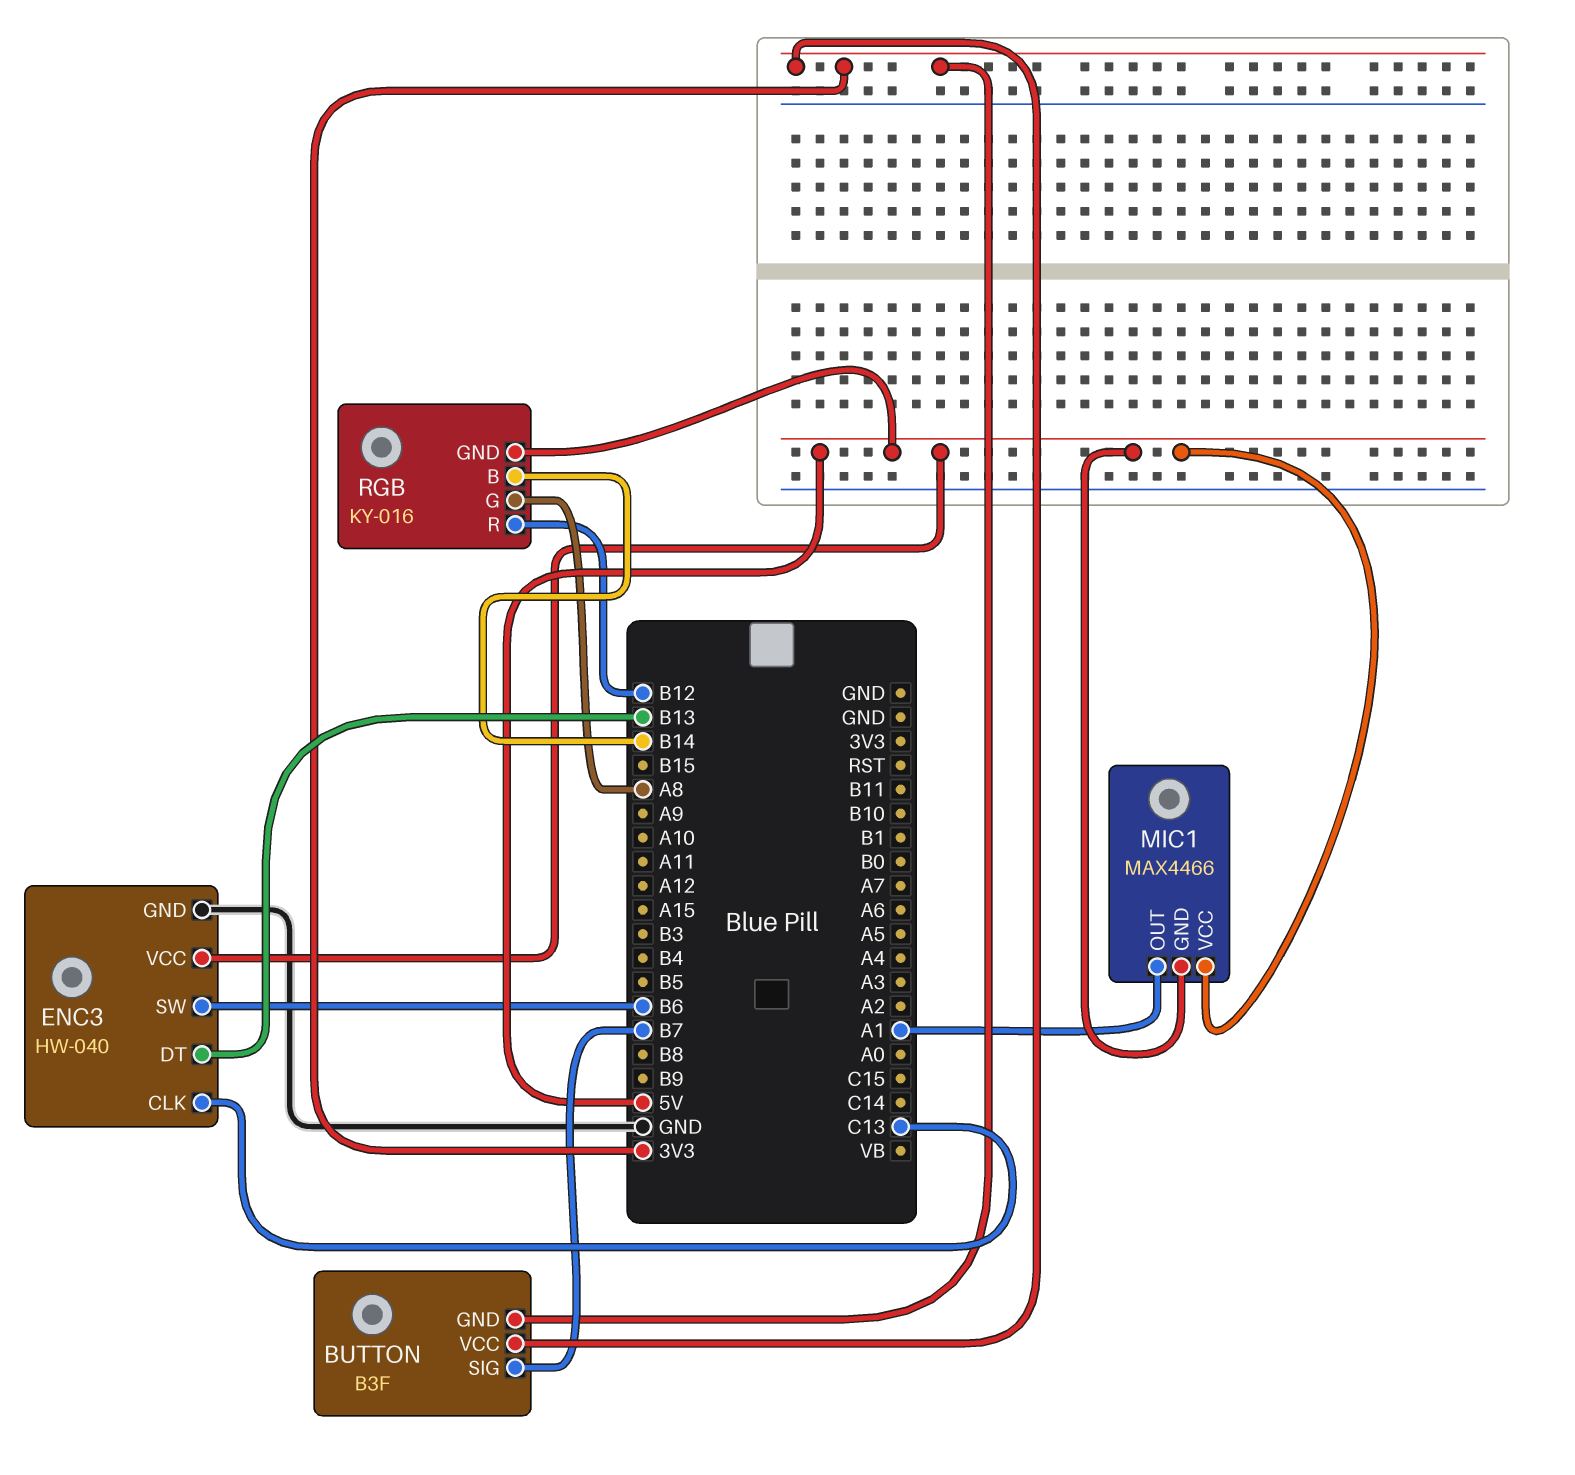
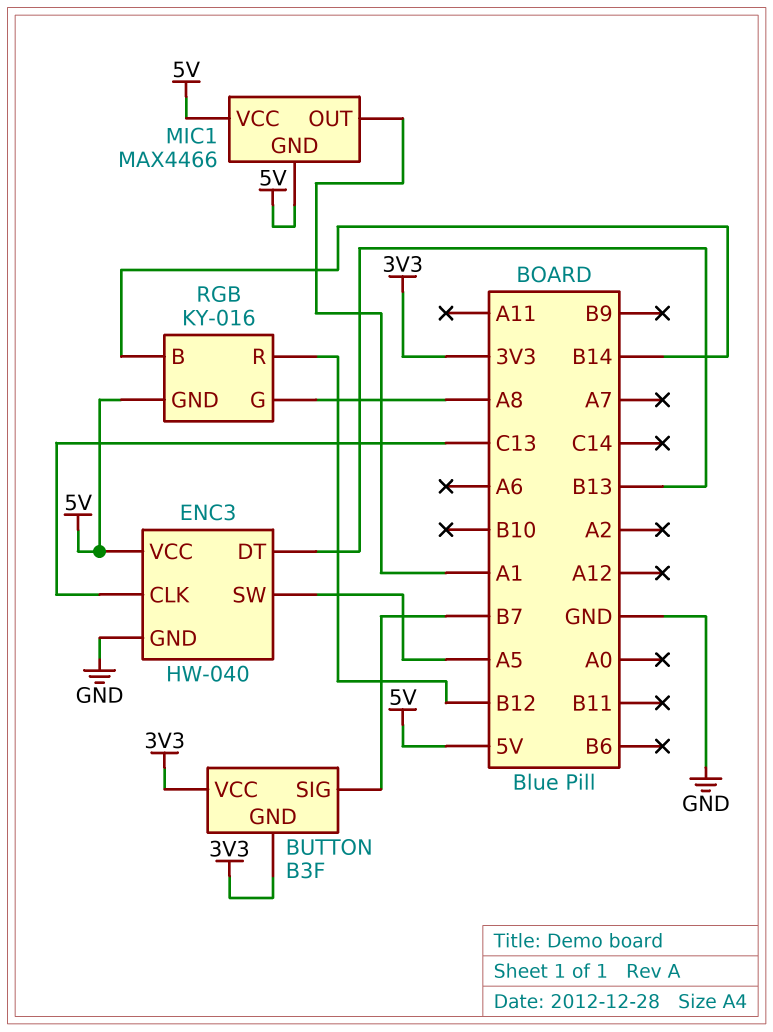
ENC3 pin SW: B6 -> A5

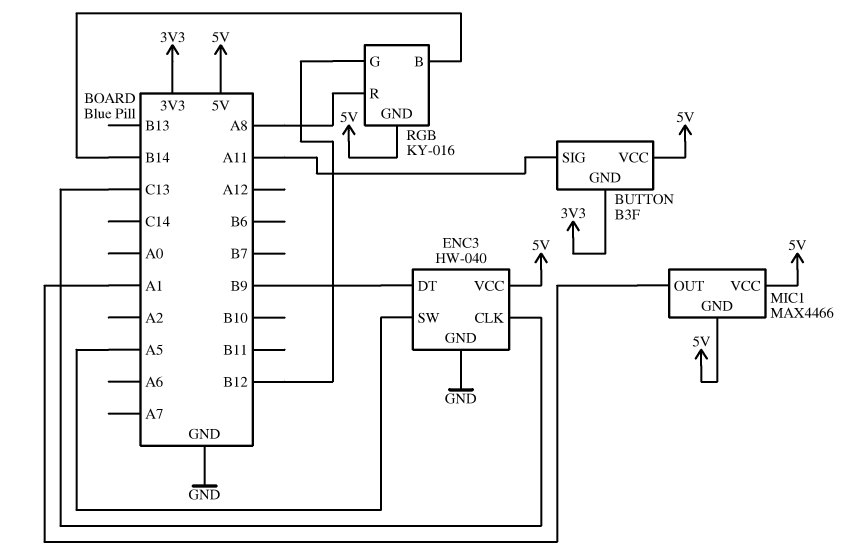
BUTTON pin SIG: B7 -> A11
BUTTON pin VCC: 3V3 -> 5V
ENC3 pin DT: B13 -> B9
RGB pin G: A8 -> B12
RGB pin R: B12 -> A8

